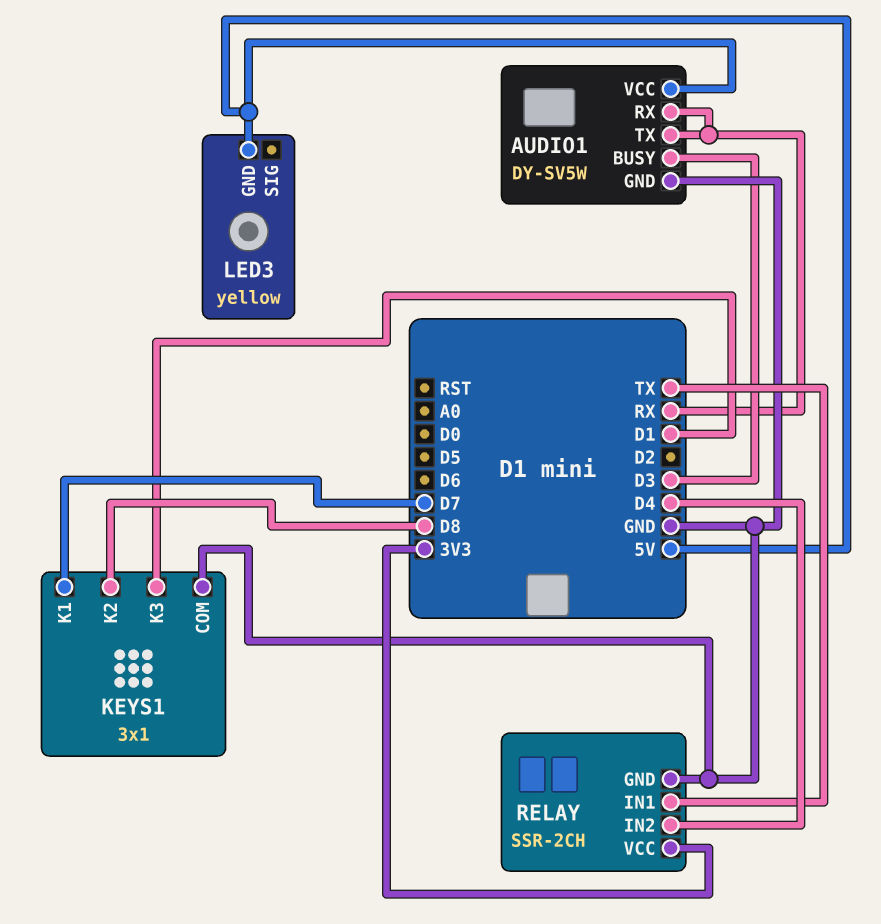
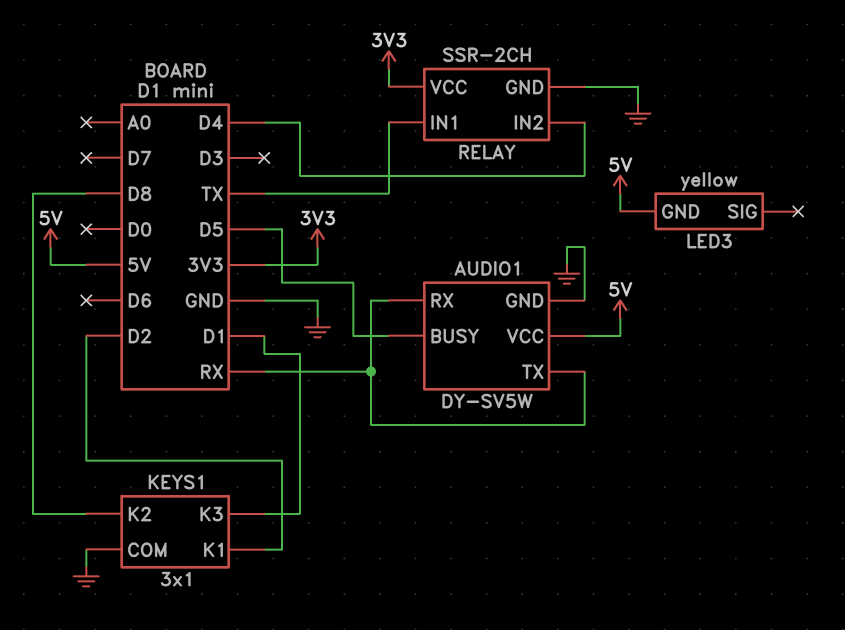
AUDIO1 pin BUSY: D3 -> D5
KEYS1 pin K1: D7 -> D2

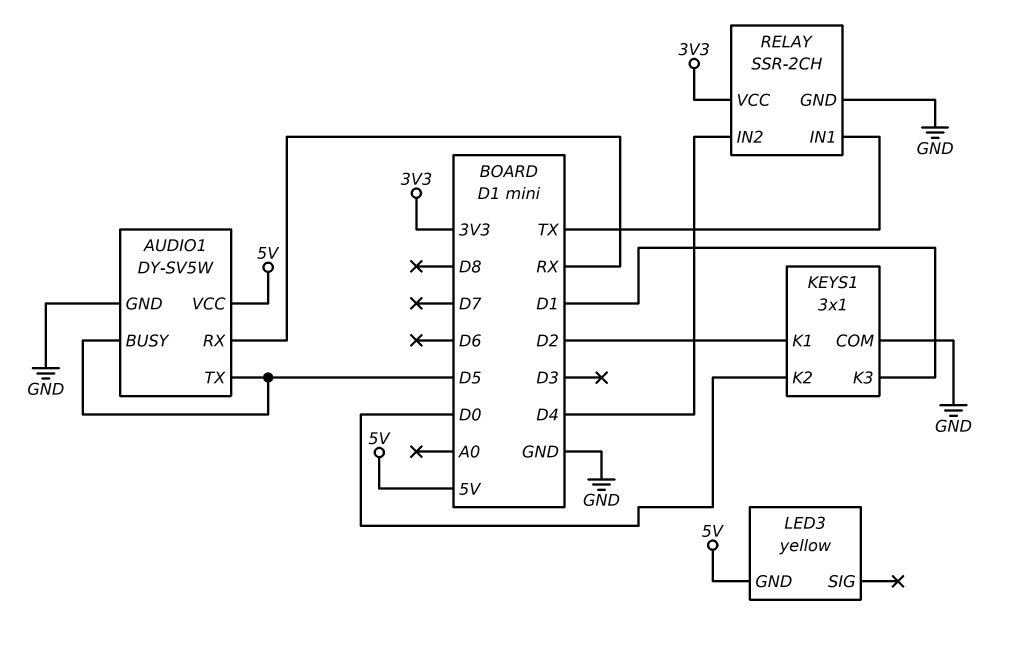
AUDIO1 pin TX: RX -> D5
KEYS1 pin K2: D8 -> D0

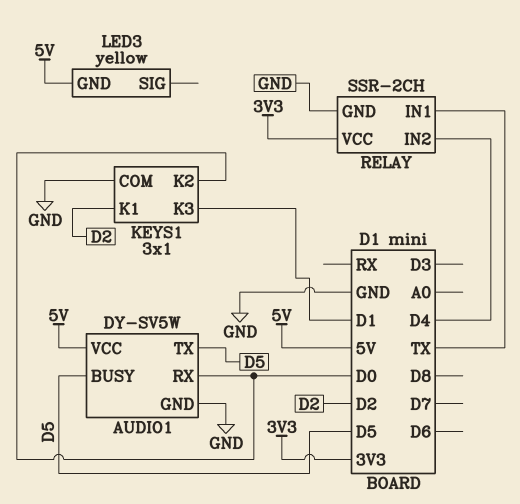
AUDIO1 pin RX: RX -> D0

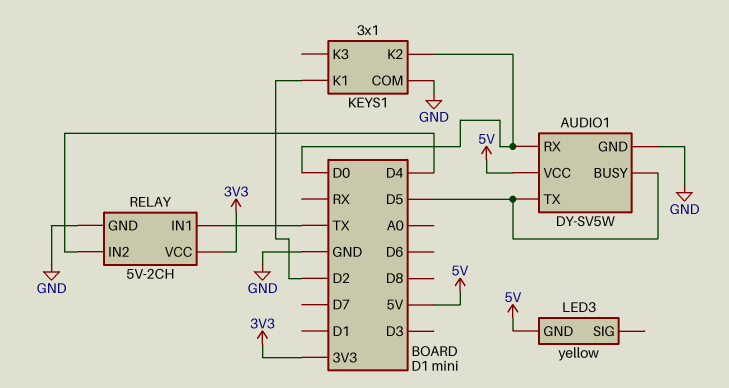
KEYS1 pin K3: D1 -> none
RELAY: SSR-2CH -> 5V-2CH

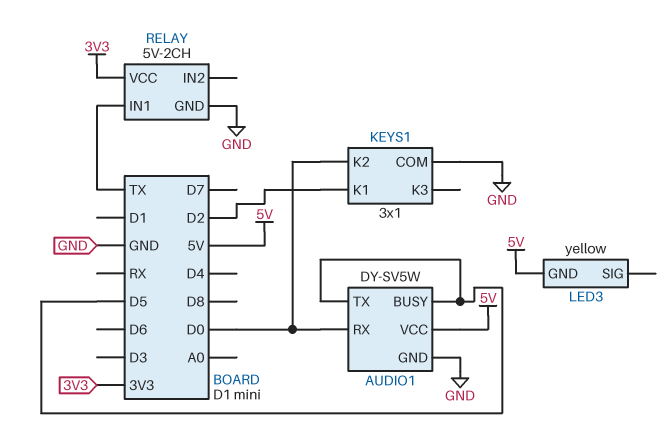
RELAY pin IN2: D4 -> none

